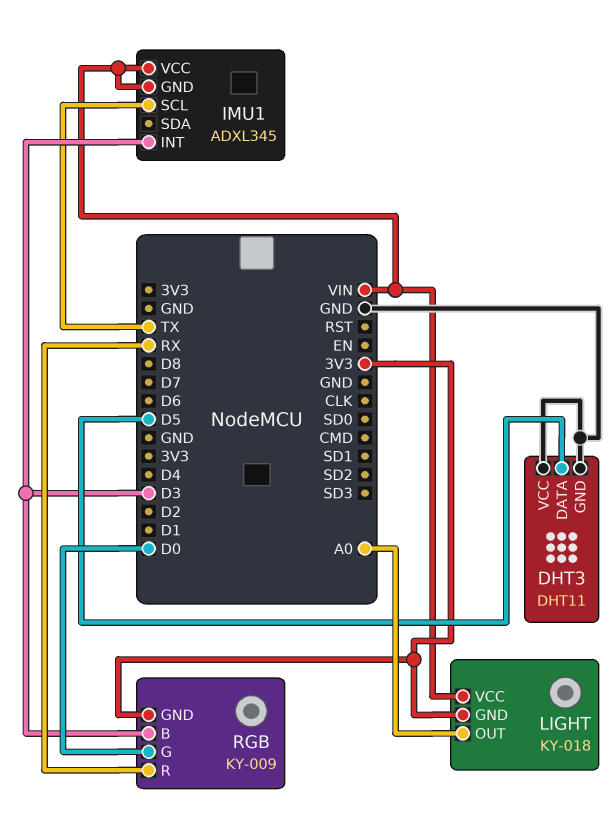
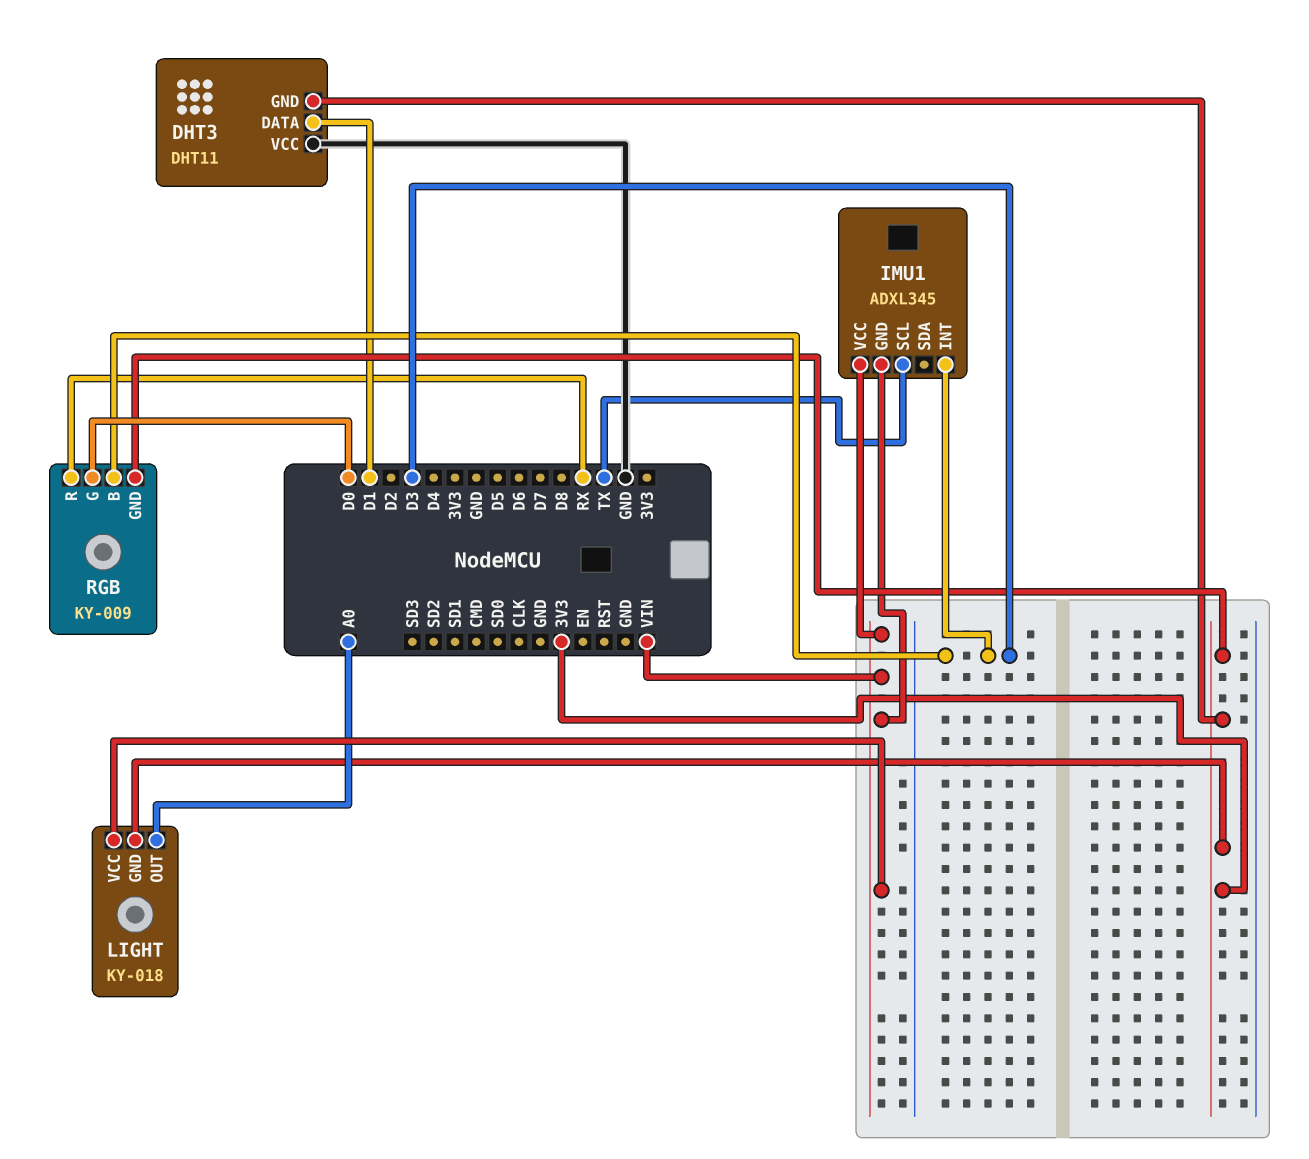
DHT3 pin DATA: D5 -> D1
DHT3 pin GND: GND -> 3V3

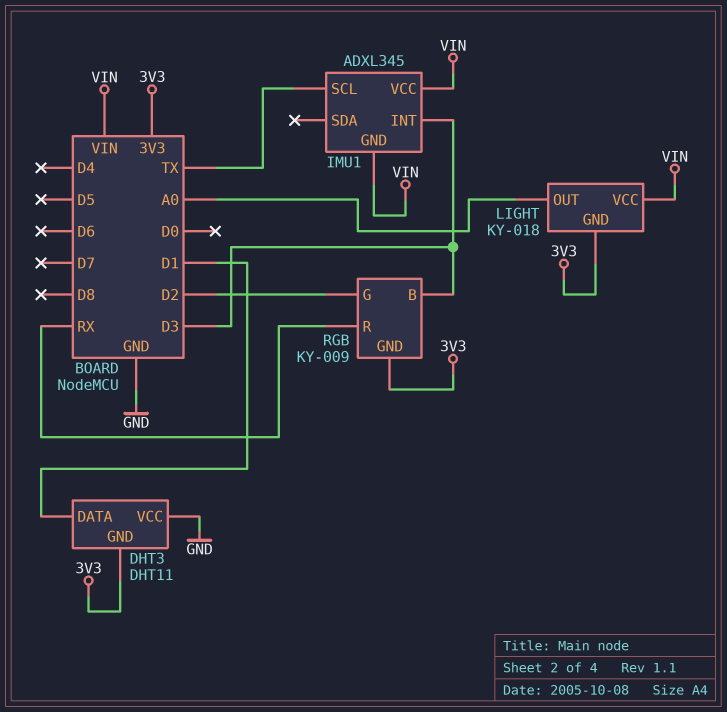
RGB pin G: D0 -> D2

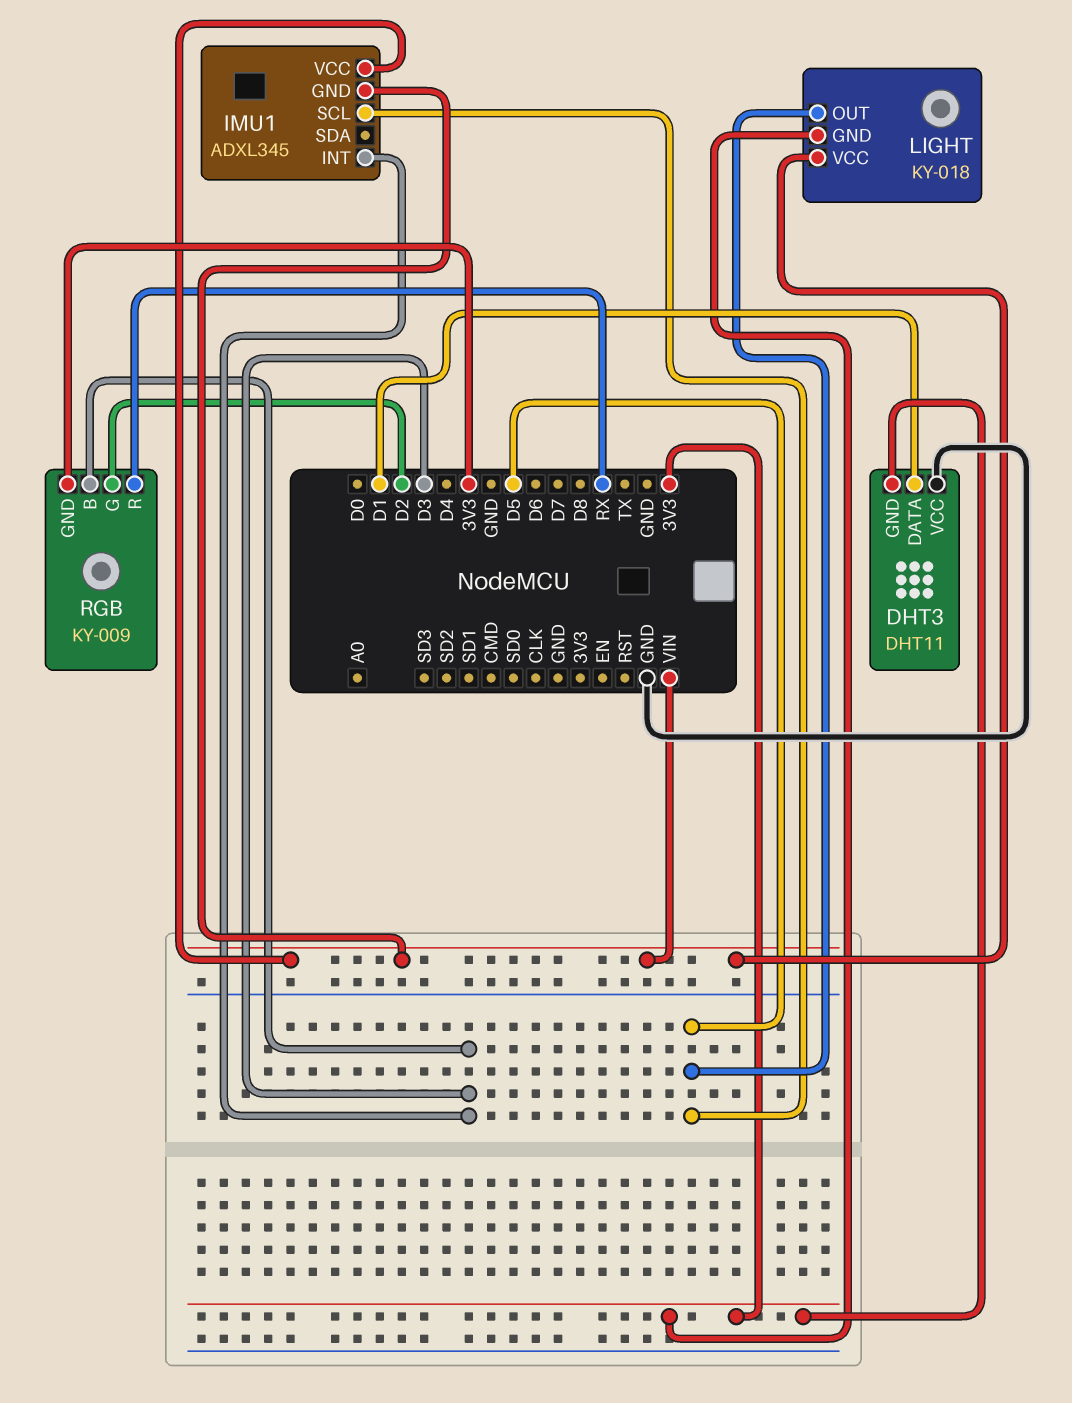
IMU1 pin SCL: TX -> D5
LIGHT pin OUT: A0 -> D5

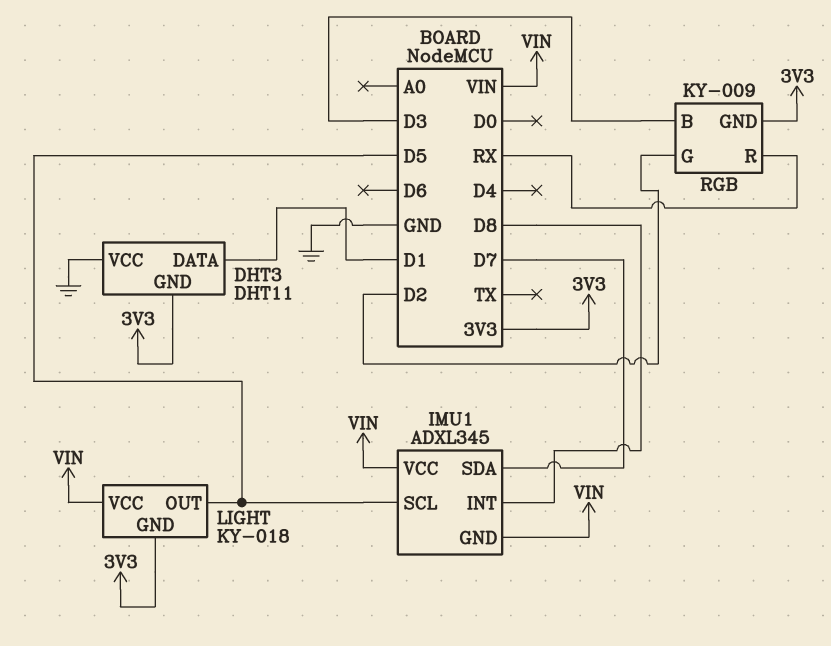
IMU1 pin INT: D3 -> D8
IMU1 pin SDA: none -> D7

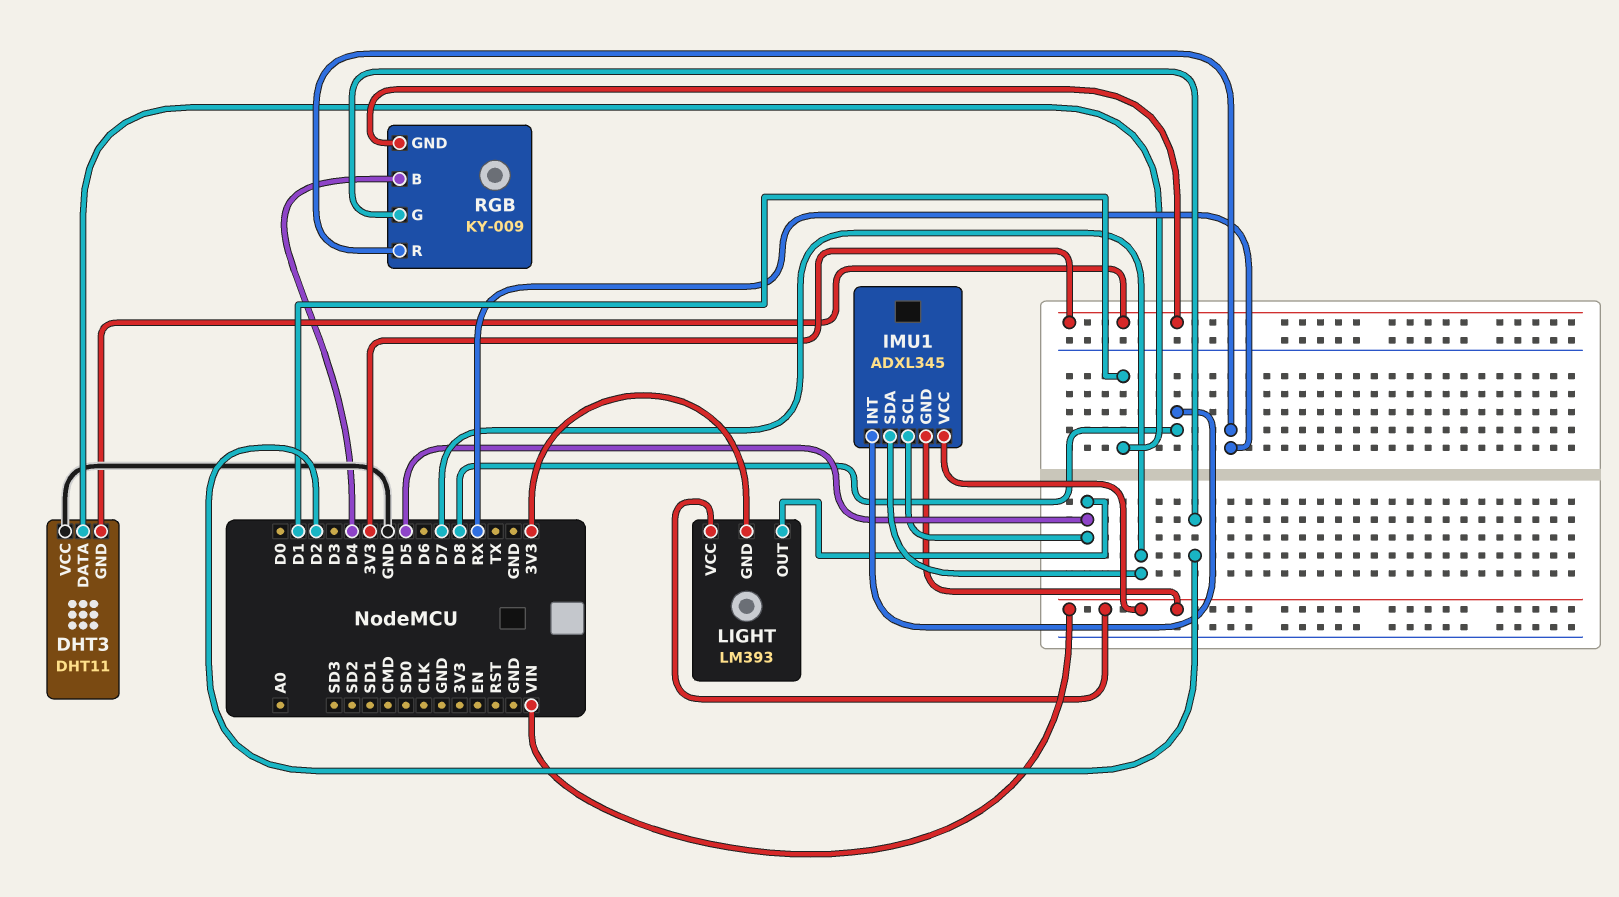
LIGHT: KY-018 -> LM393
RGB pin B: D3 -> D4

